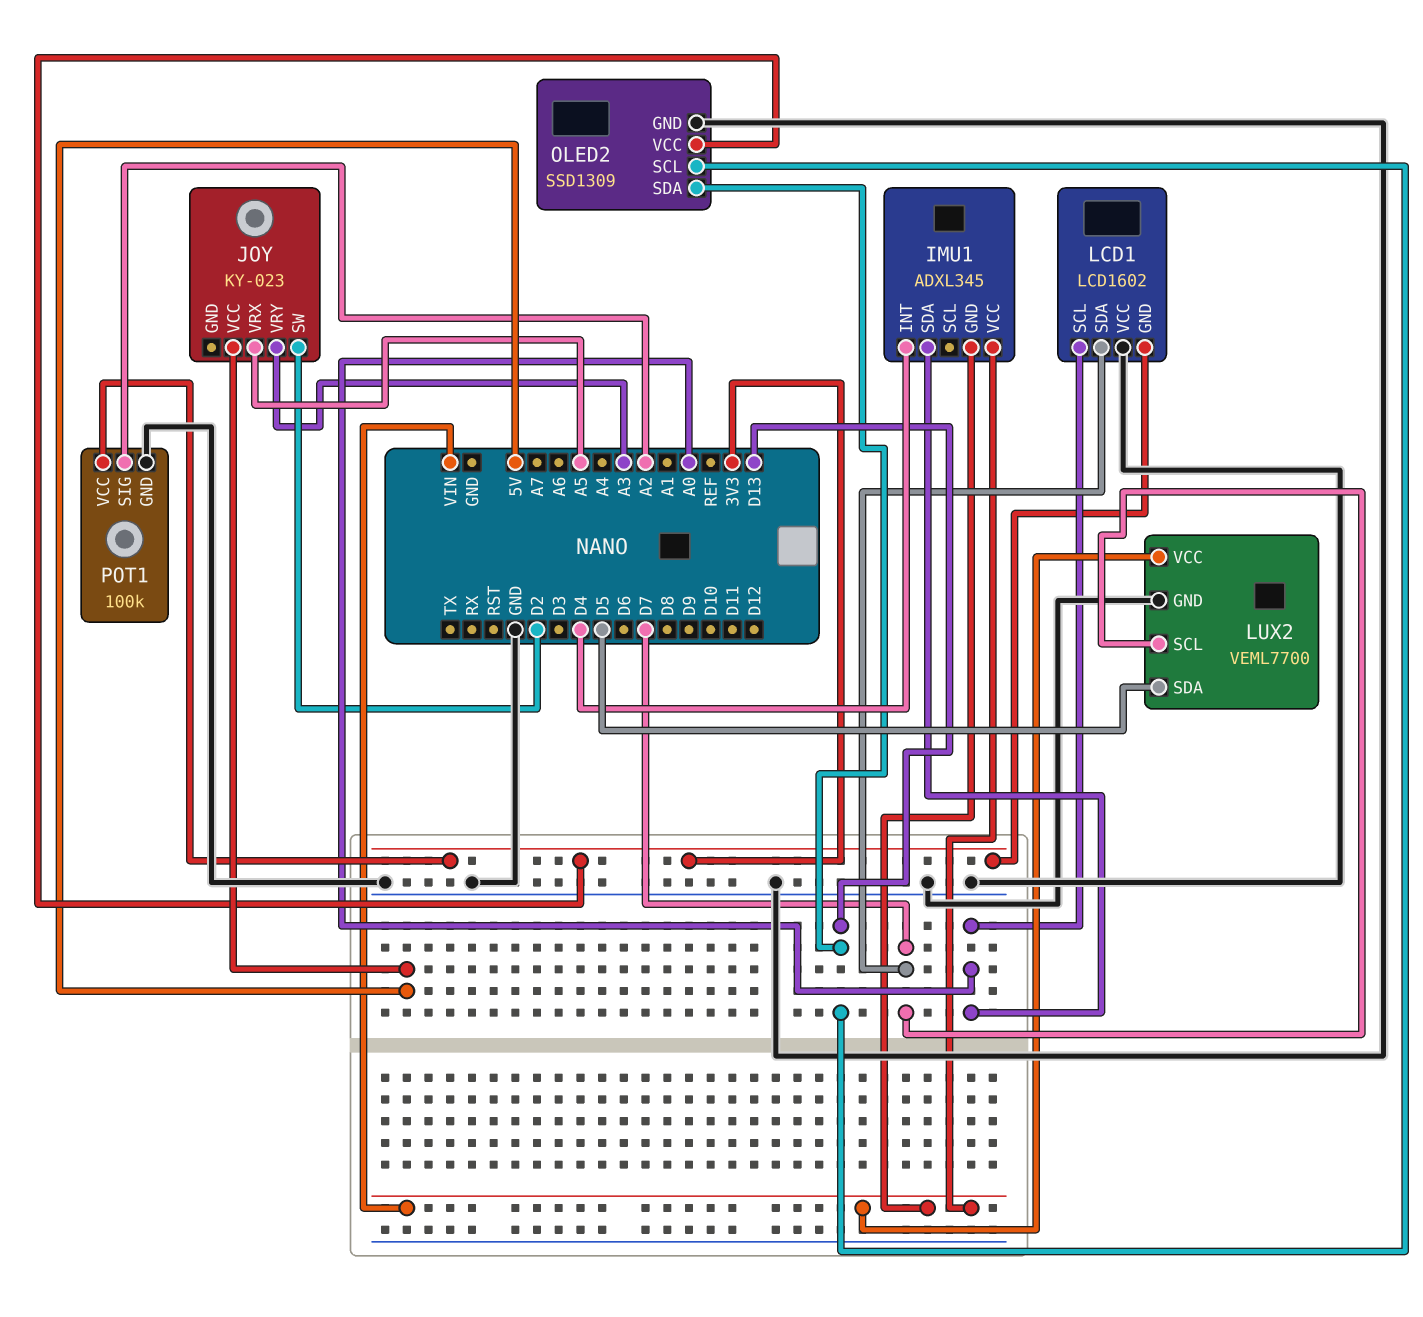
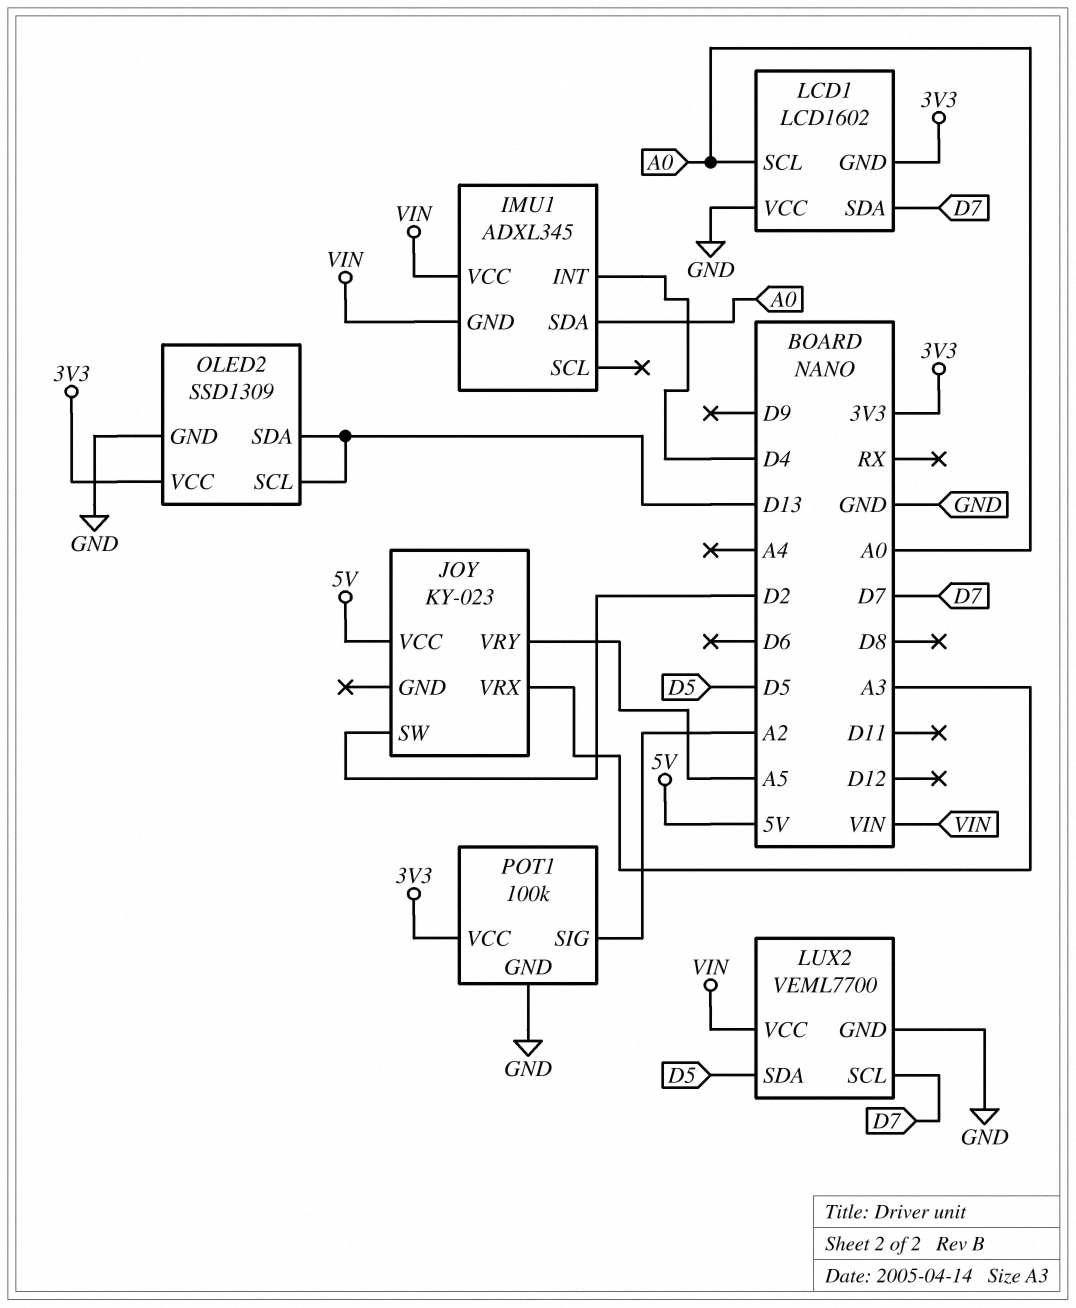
JOY pin VRX: A5 -> A3
JOY pin VRY: A3 -> A5

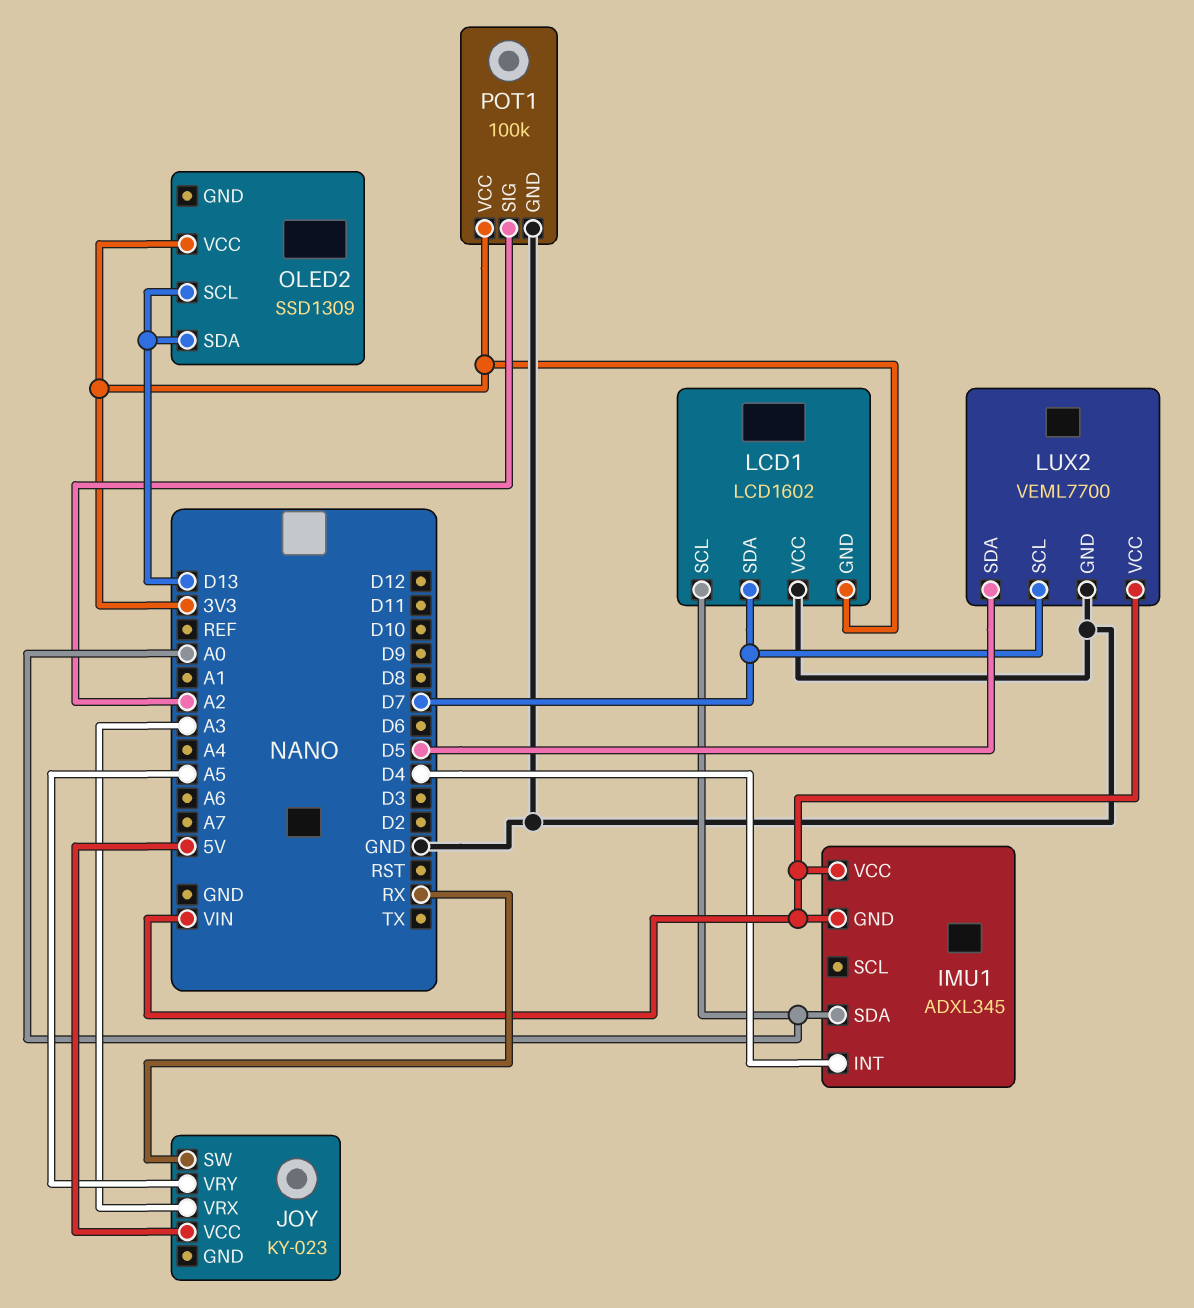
JOY pin SW: D2 -> RX
OLED2 pin GND: GND -> none

